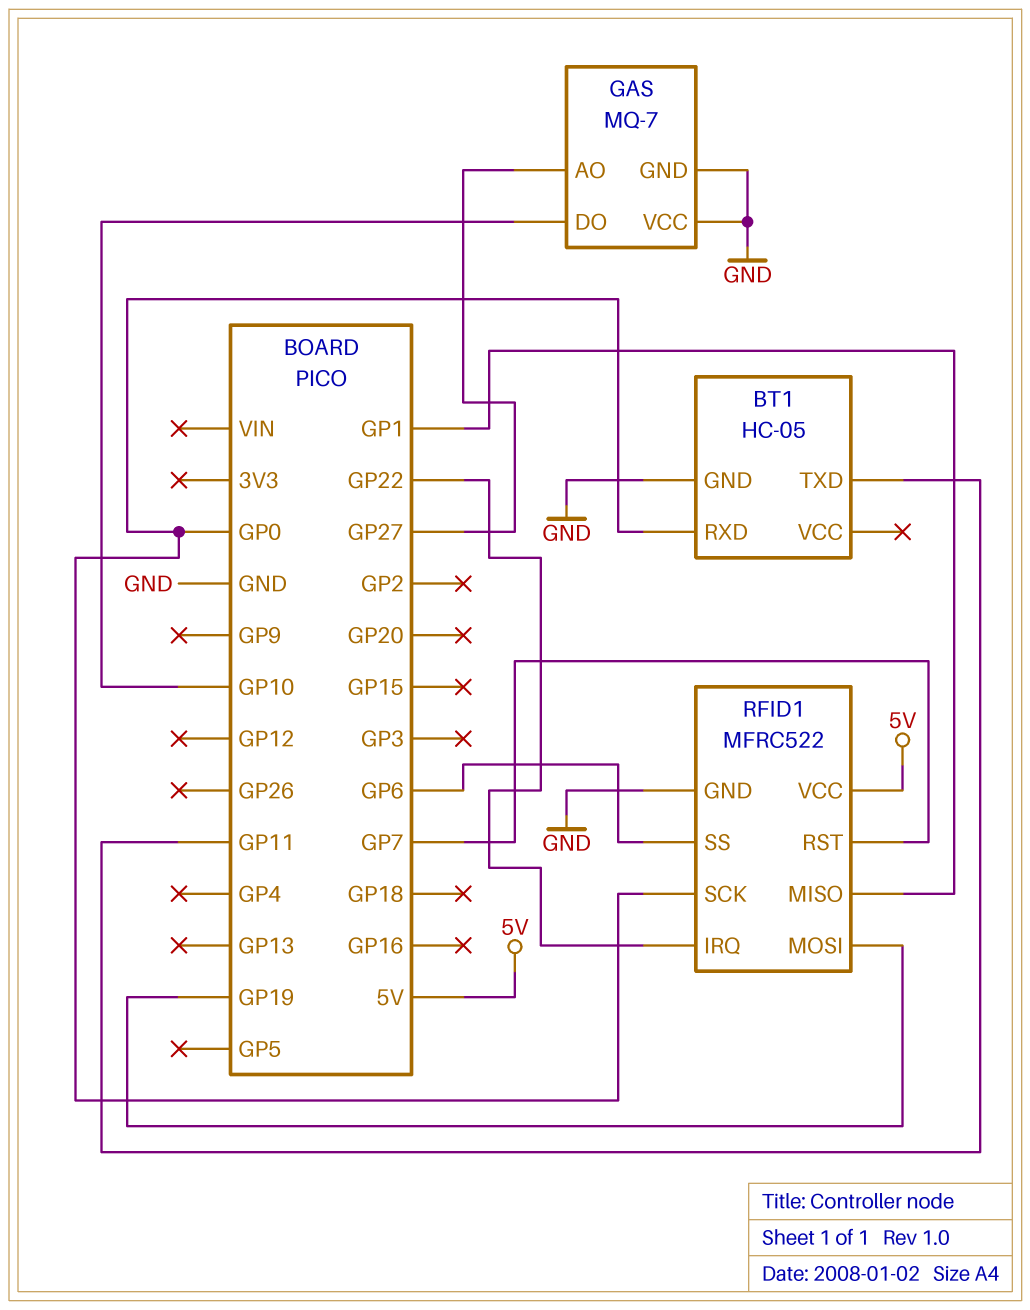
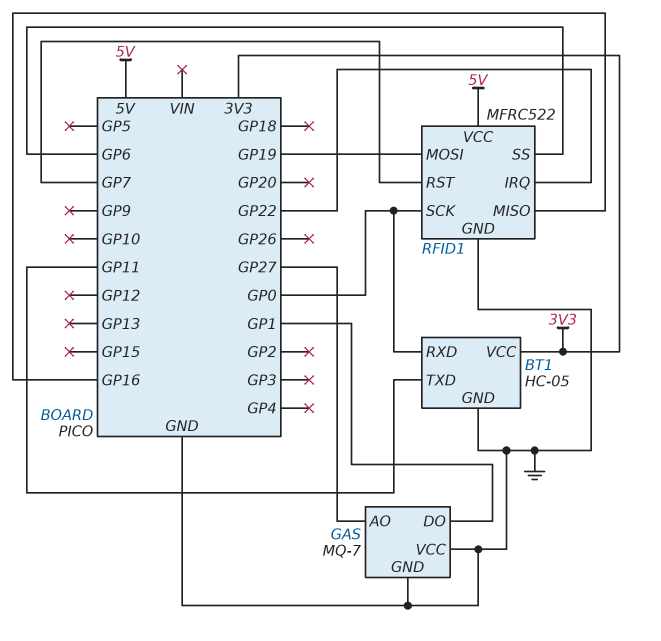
BT1 pin VCC: none -> 3V3
GAS pin DO: GP10 -> GP1
RFID1 pin MISO: GP1 -> GP16

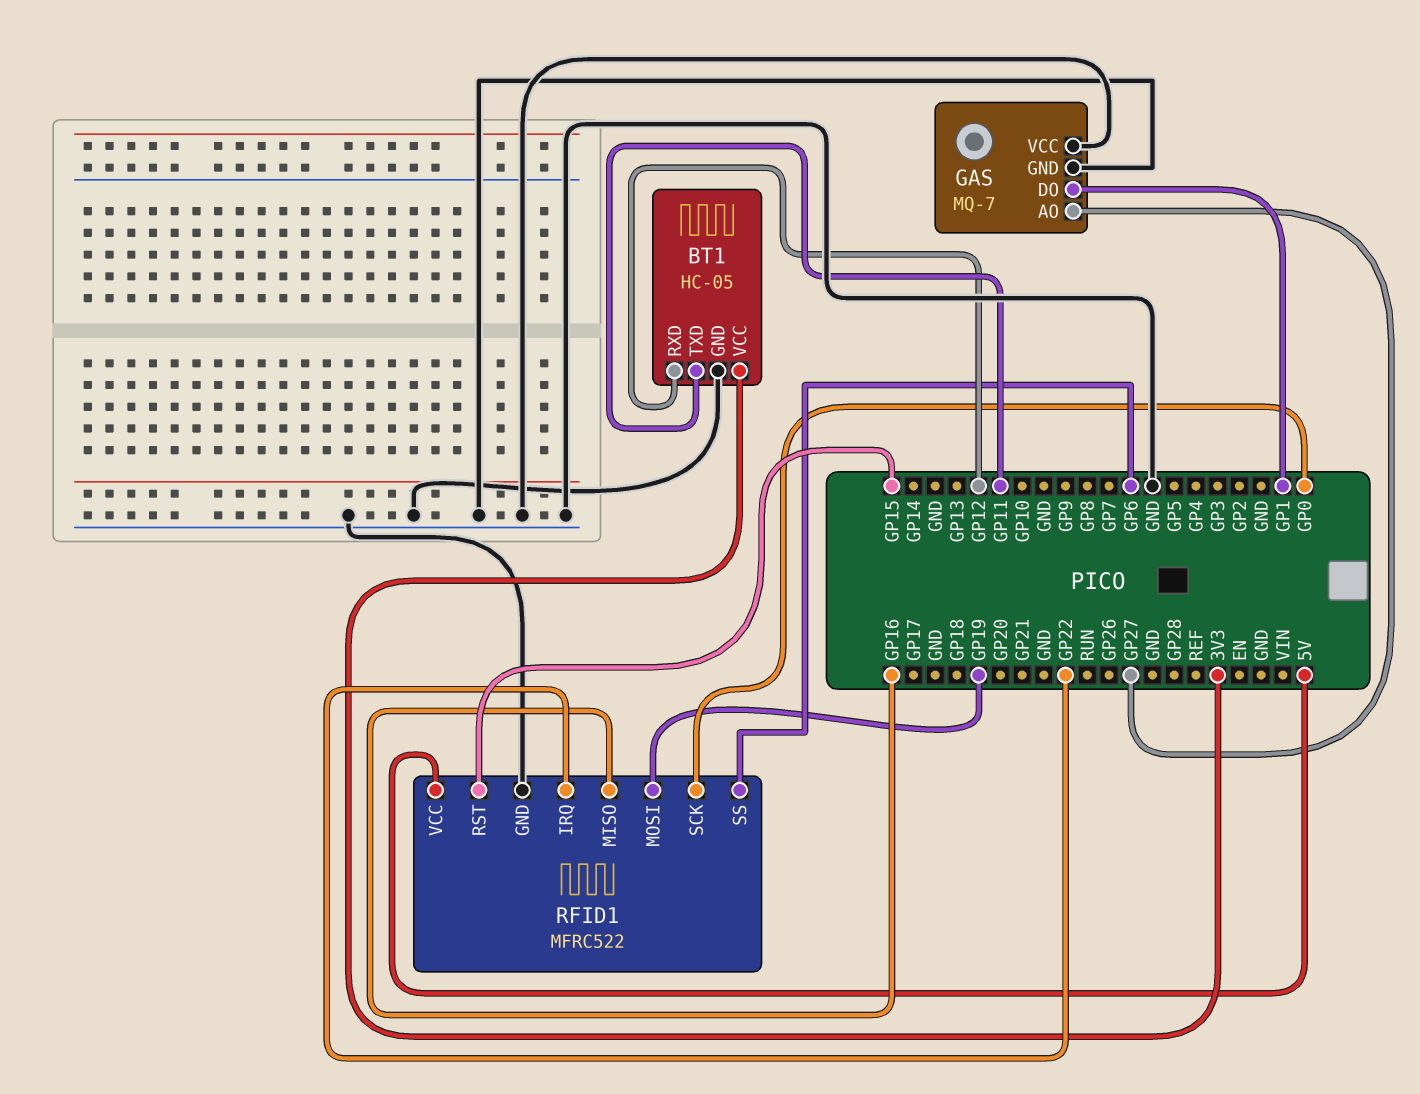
BT1 pin RXD: GP0 -> GP12
RFID1 pin RST: GP7 -> GP15

